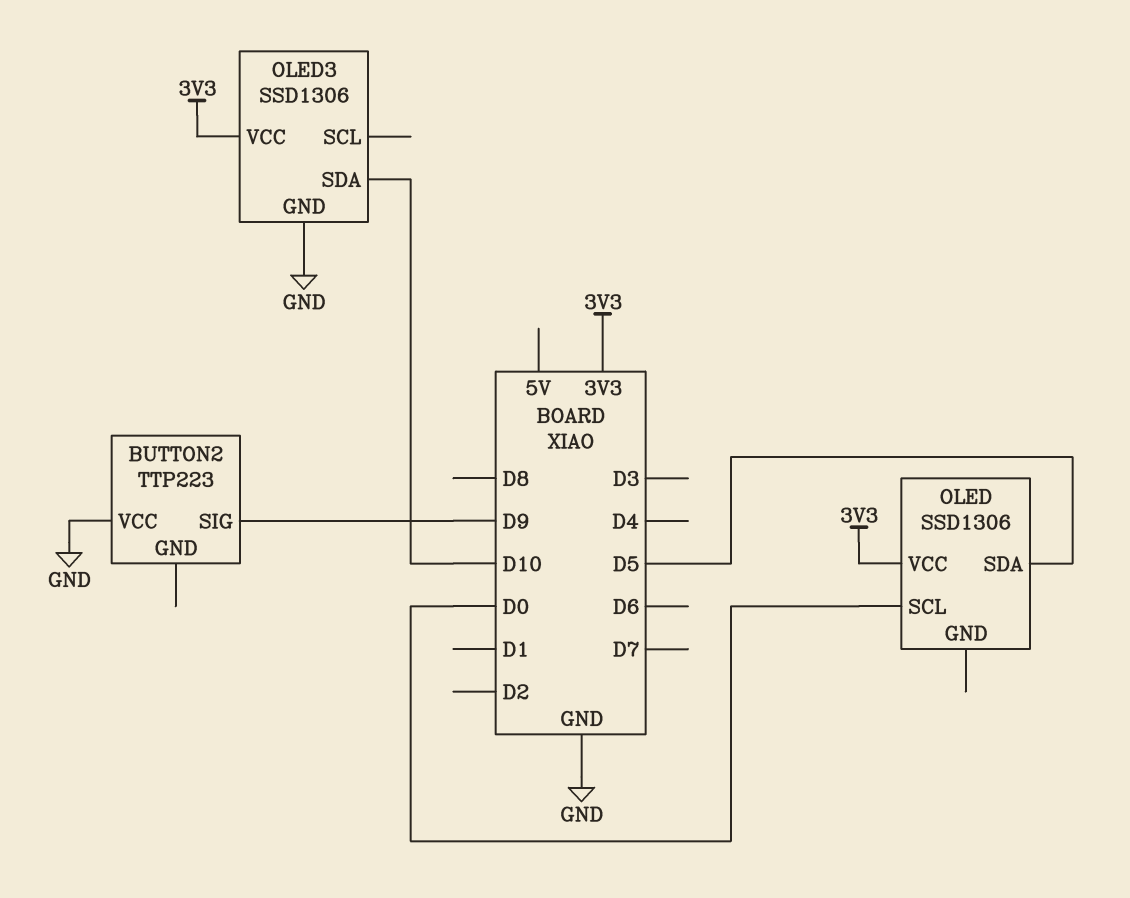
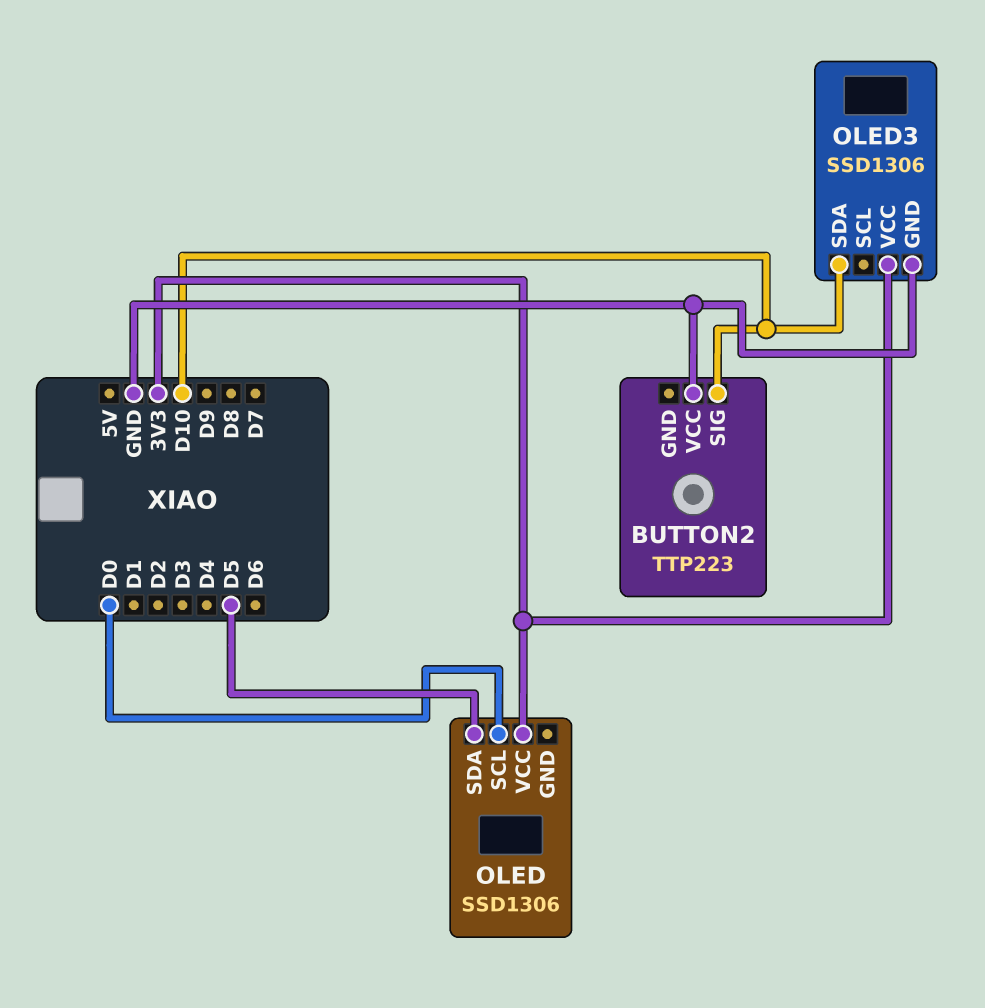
BUTTON2 pin SIG: D9 -> D10

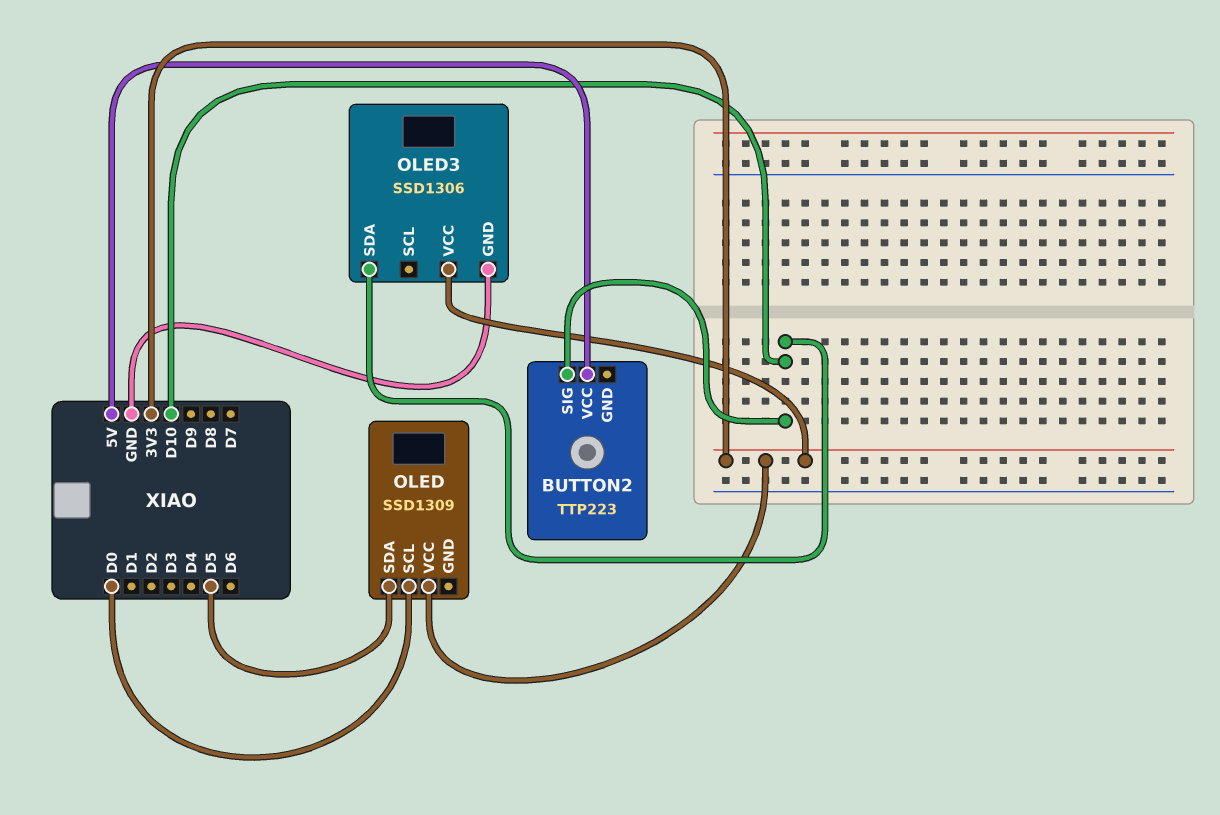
BUTTON2 pin VCC: GND -> 5V
OLED: SSD1306 -> SSD1309

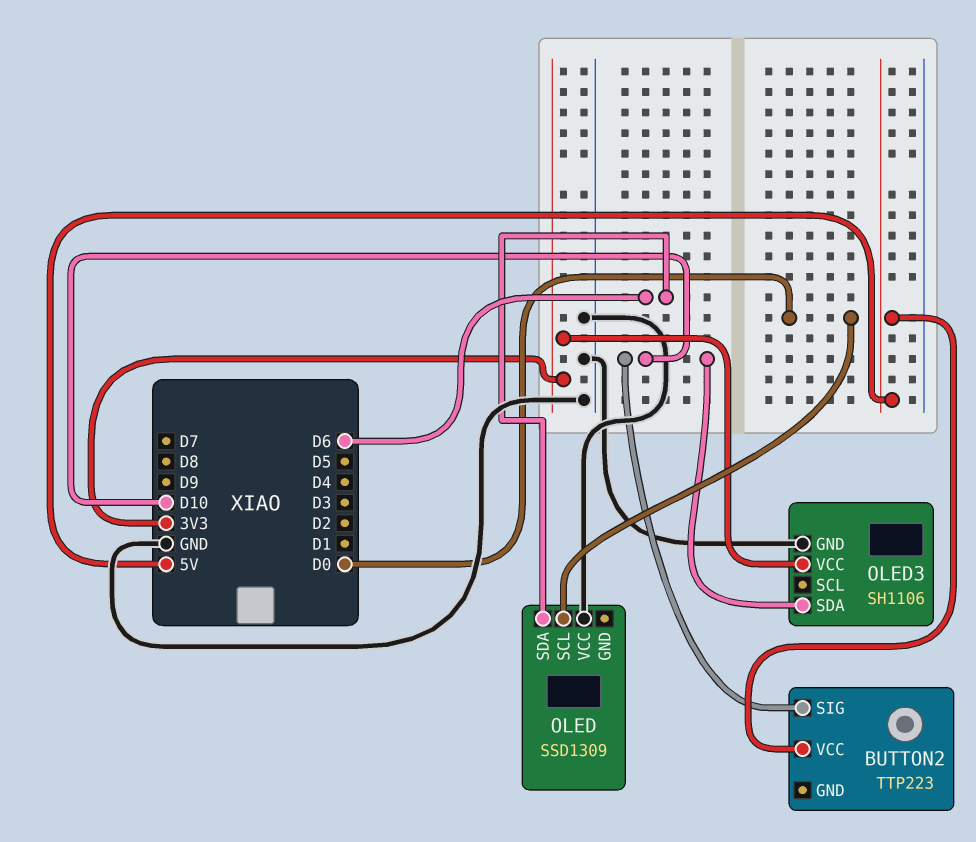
OLED pin SDA: D5 -> D6
OLED pin VCC: 3V3 -> GND
OLED3: SSD1306 -> SH1106

